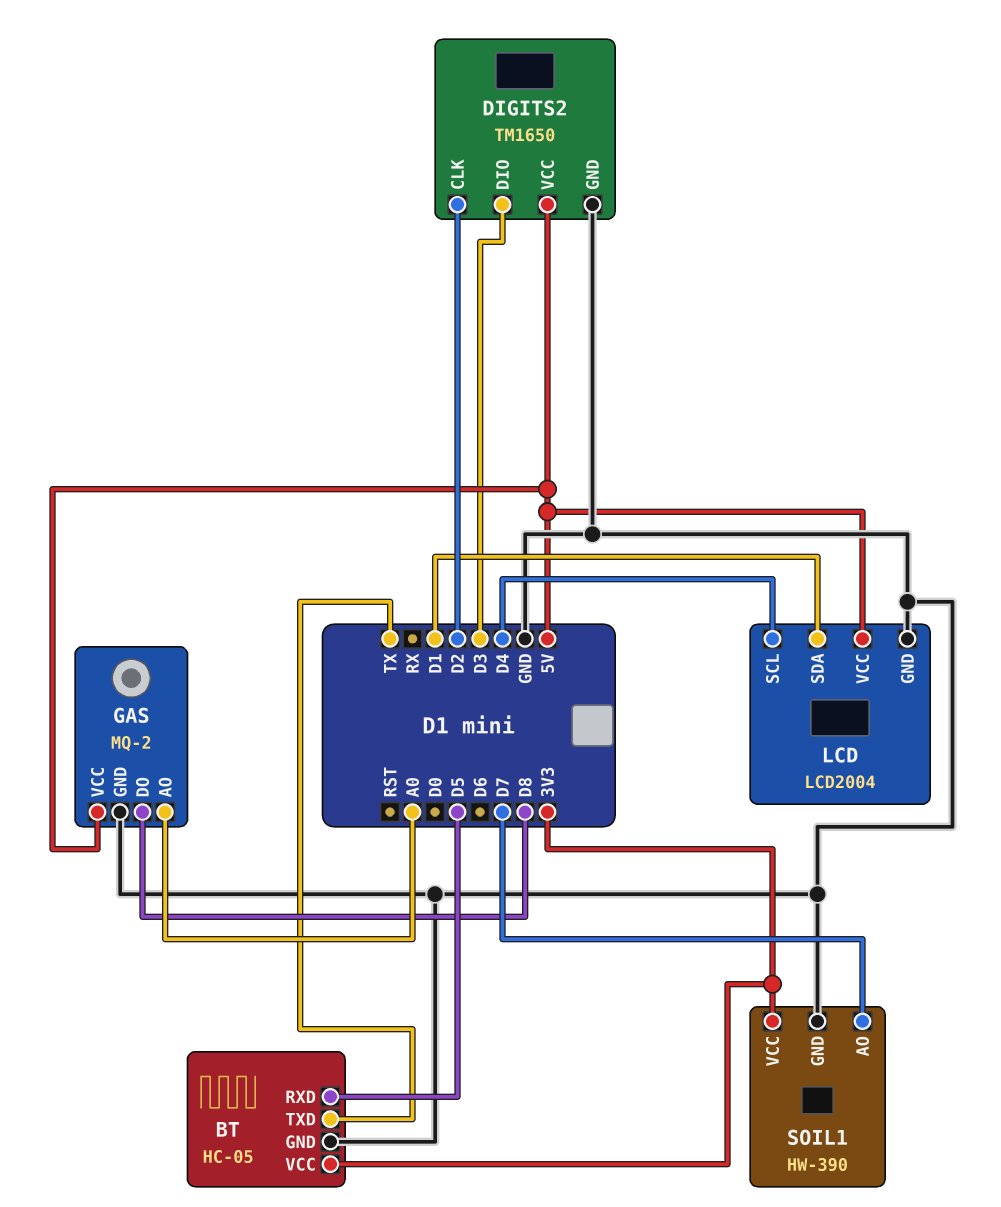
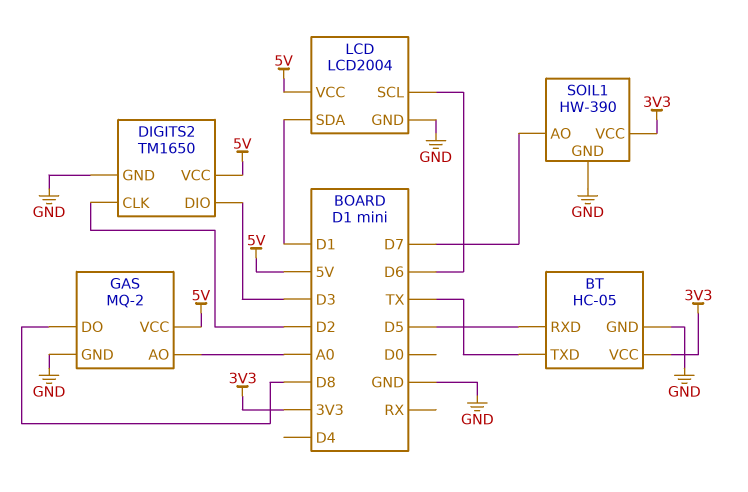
LCD pin SCL: D4 -> D6

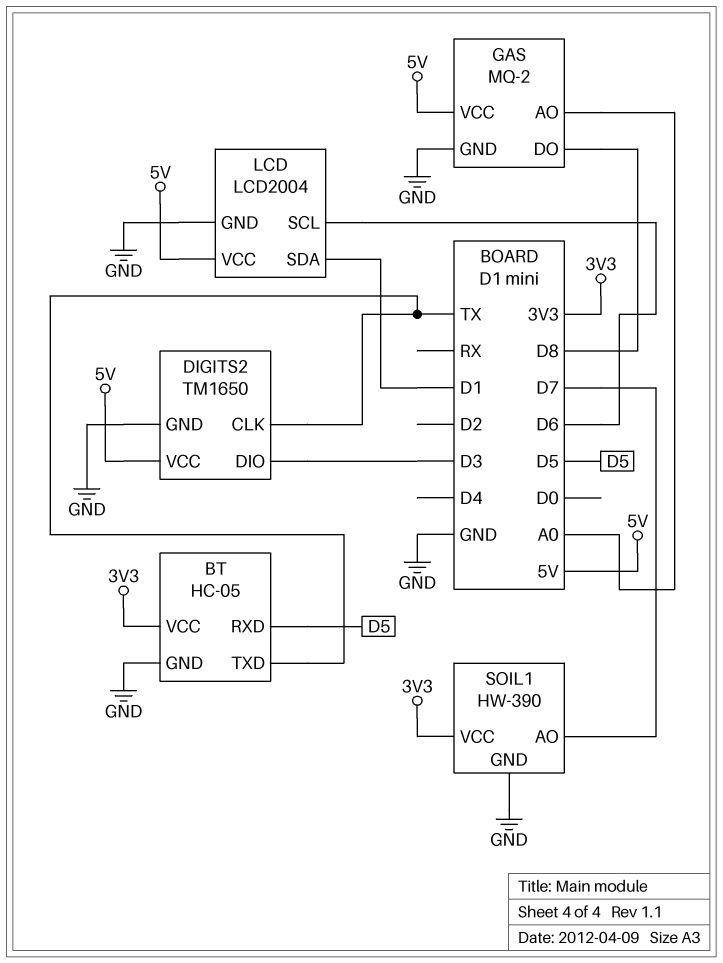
DIGITS2 pin CLK: D2 -> TX

